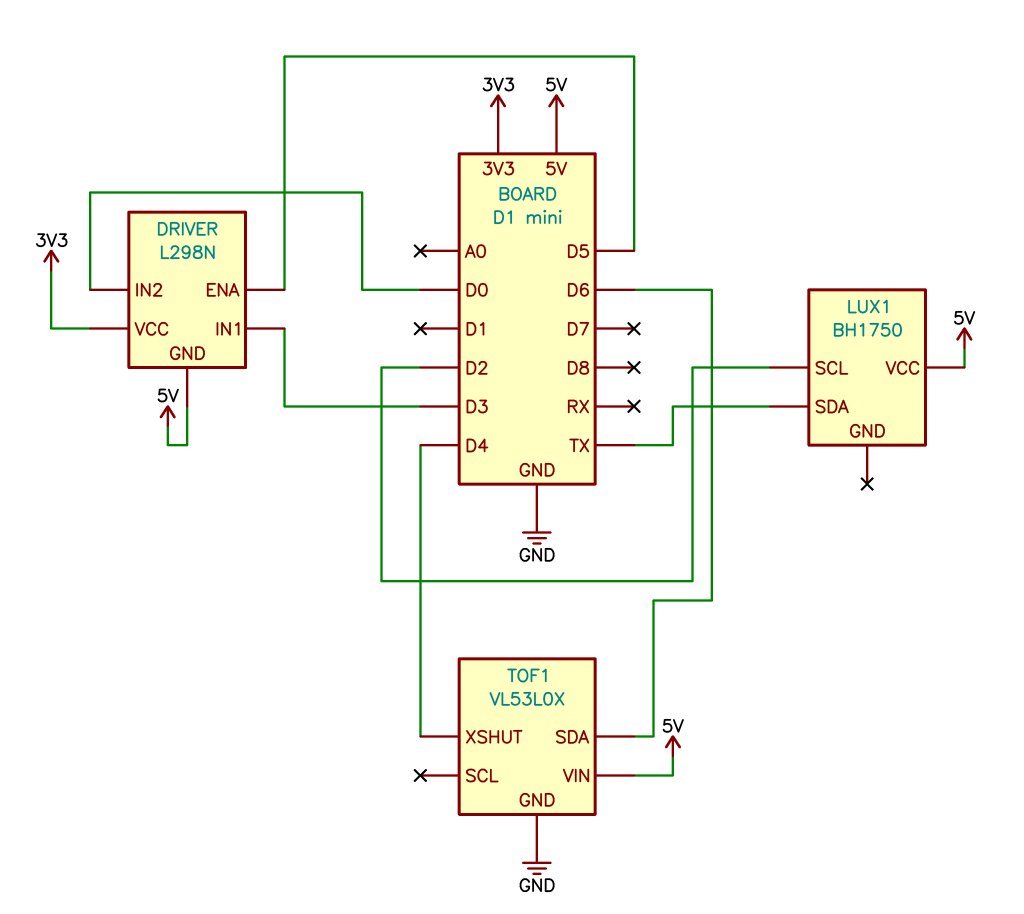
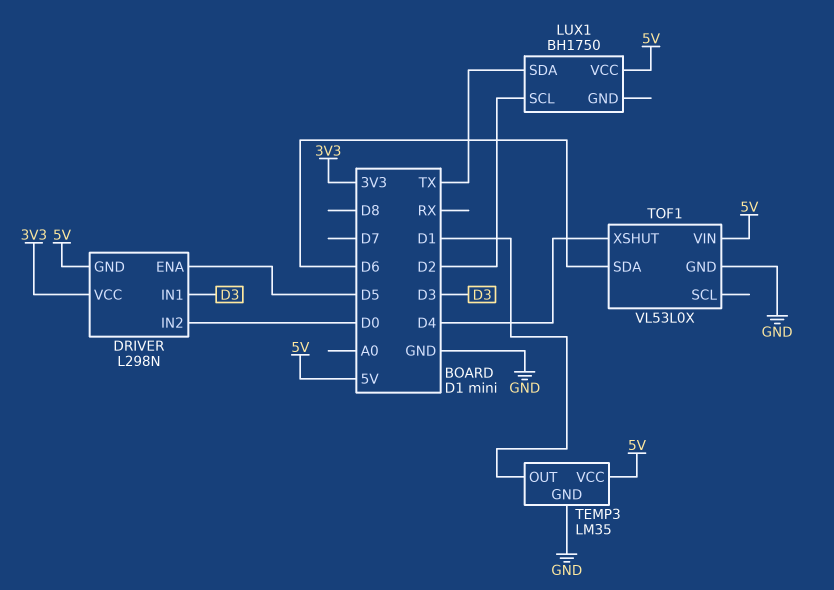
TEMP3: none -> LM35
TEMP3 pin GND: none -> GND
TEMP3 pin OUT: none -> D1
TEMP3 pin VCC: none -> 5V

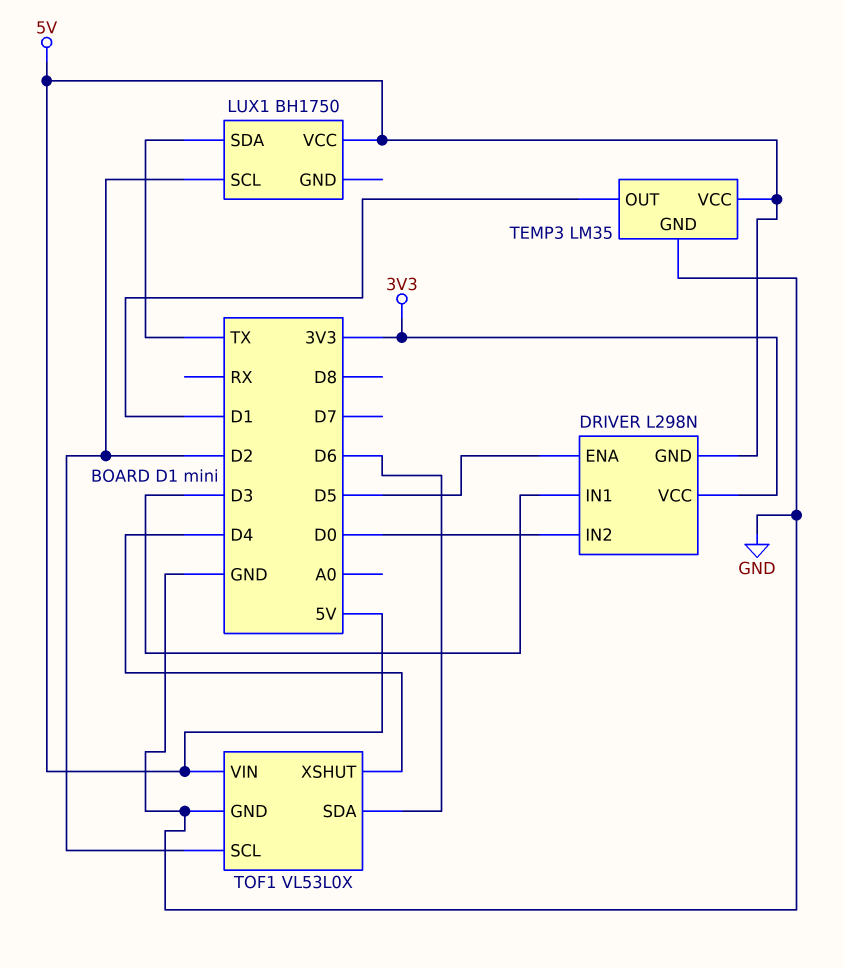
TOF1 pin SCL: none -> D2

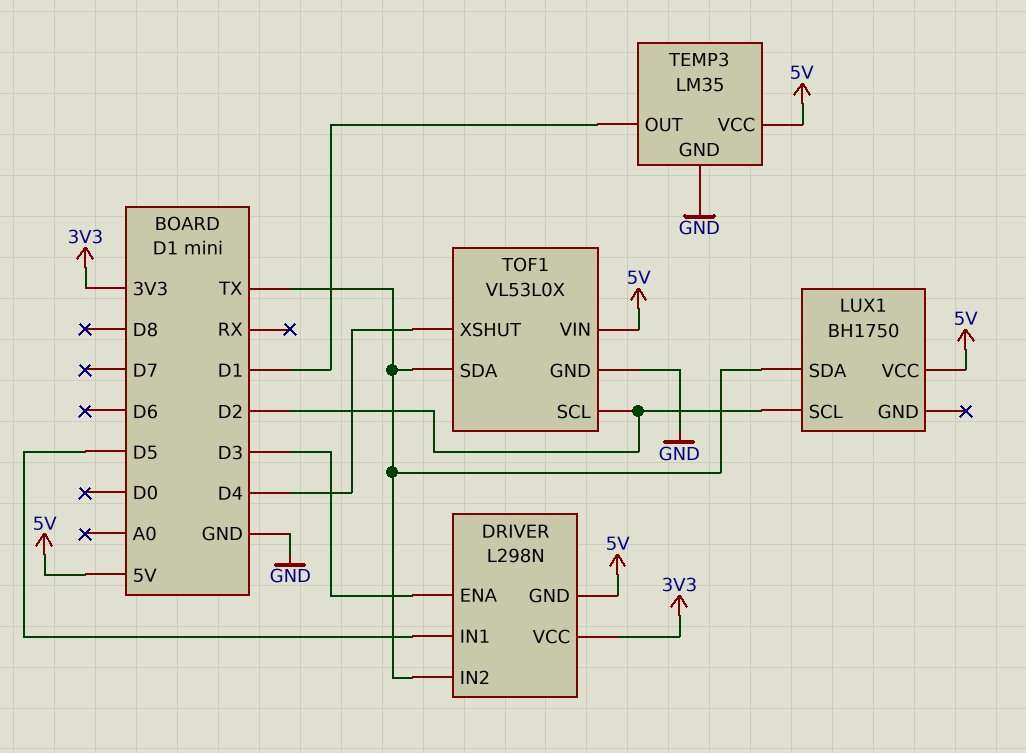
DRIVER pin ENA: D5 -> D3
DRIVER pin IN1: D3 -> D5
DRIVER pin IN2: D0 -> TX
TOF1 pin SDA: D6 -> TX

